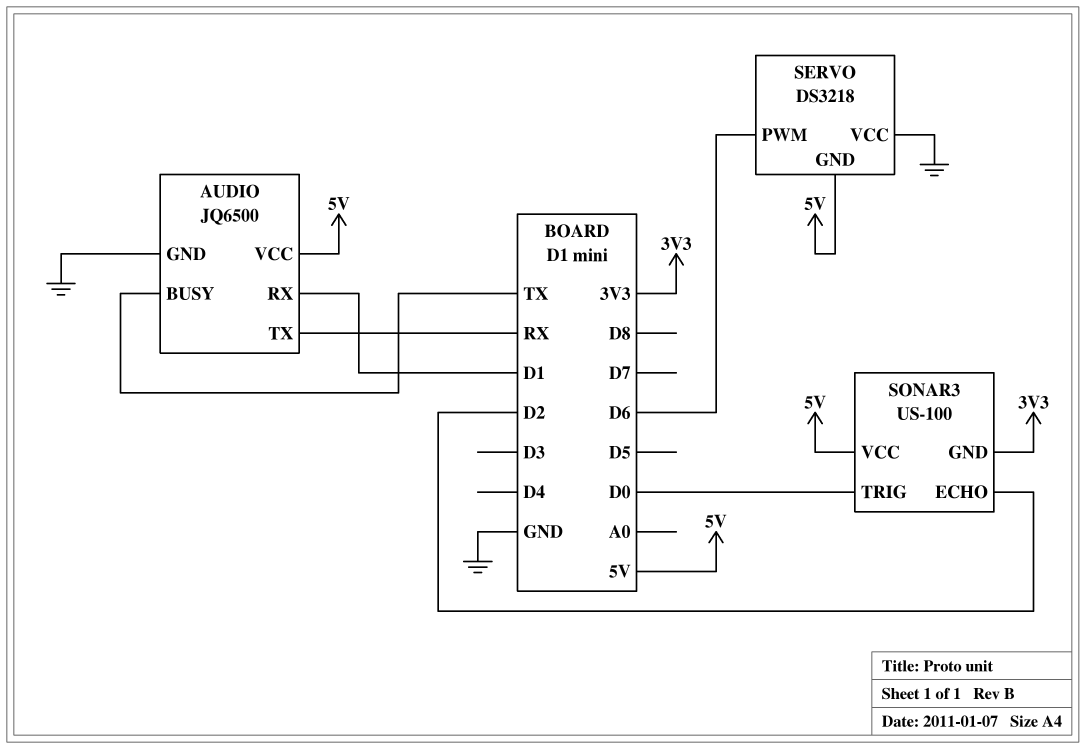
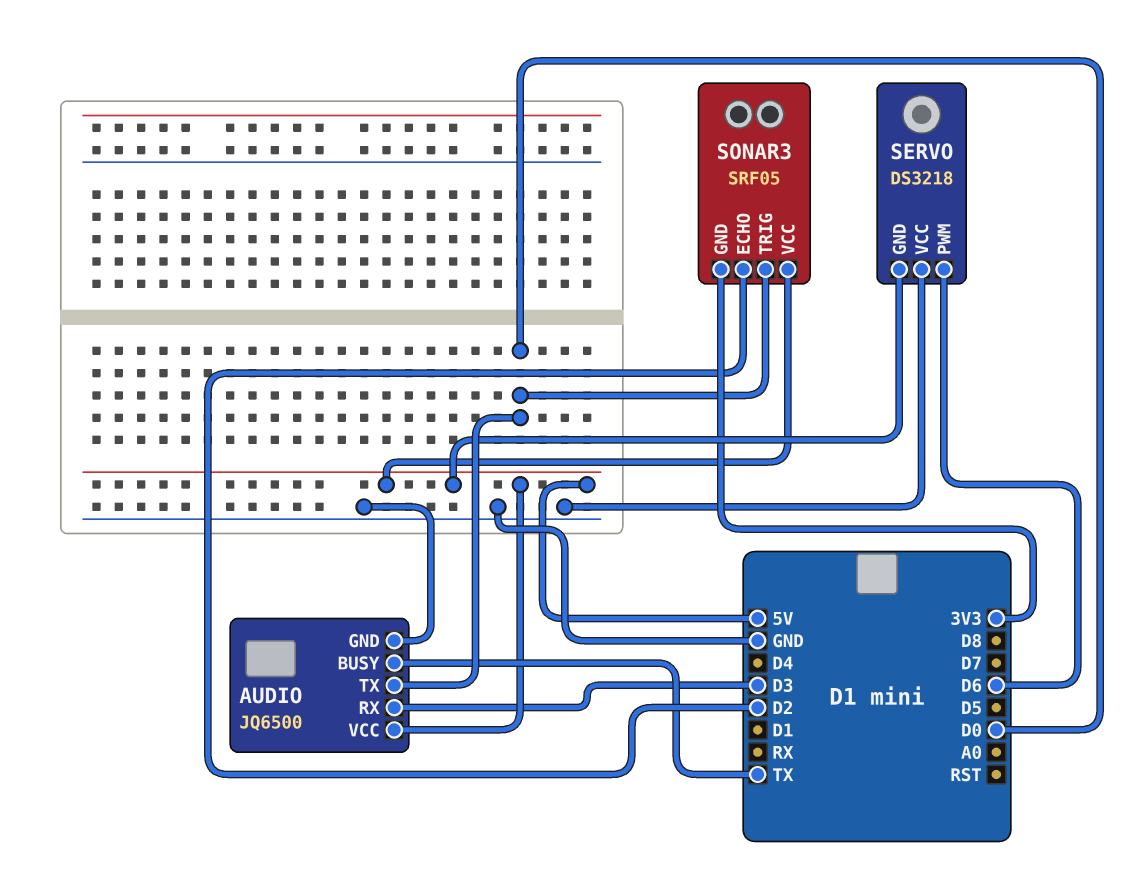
AUDIO pin RX: D1 -> D3
AUDIO pin TX: RX -> D0
SONAR3: US-100 -> SRF05

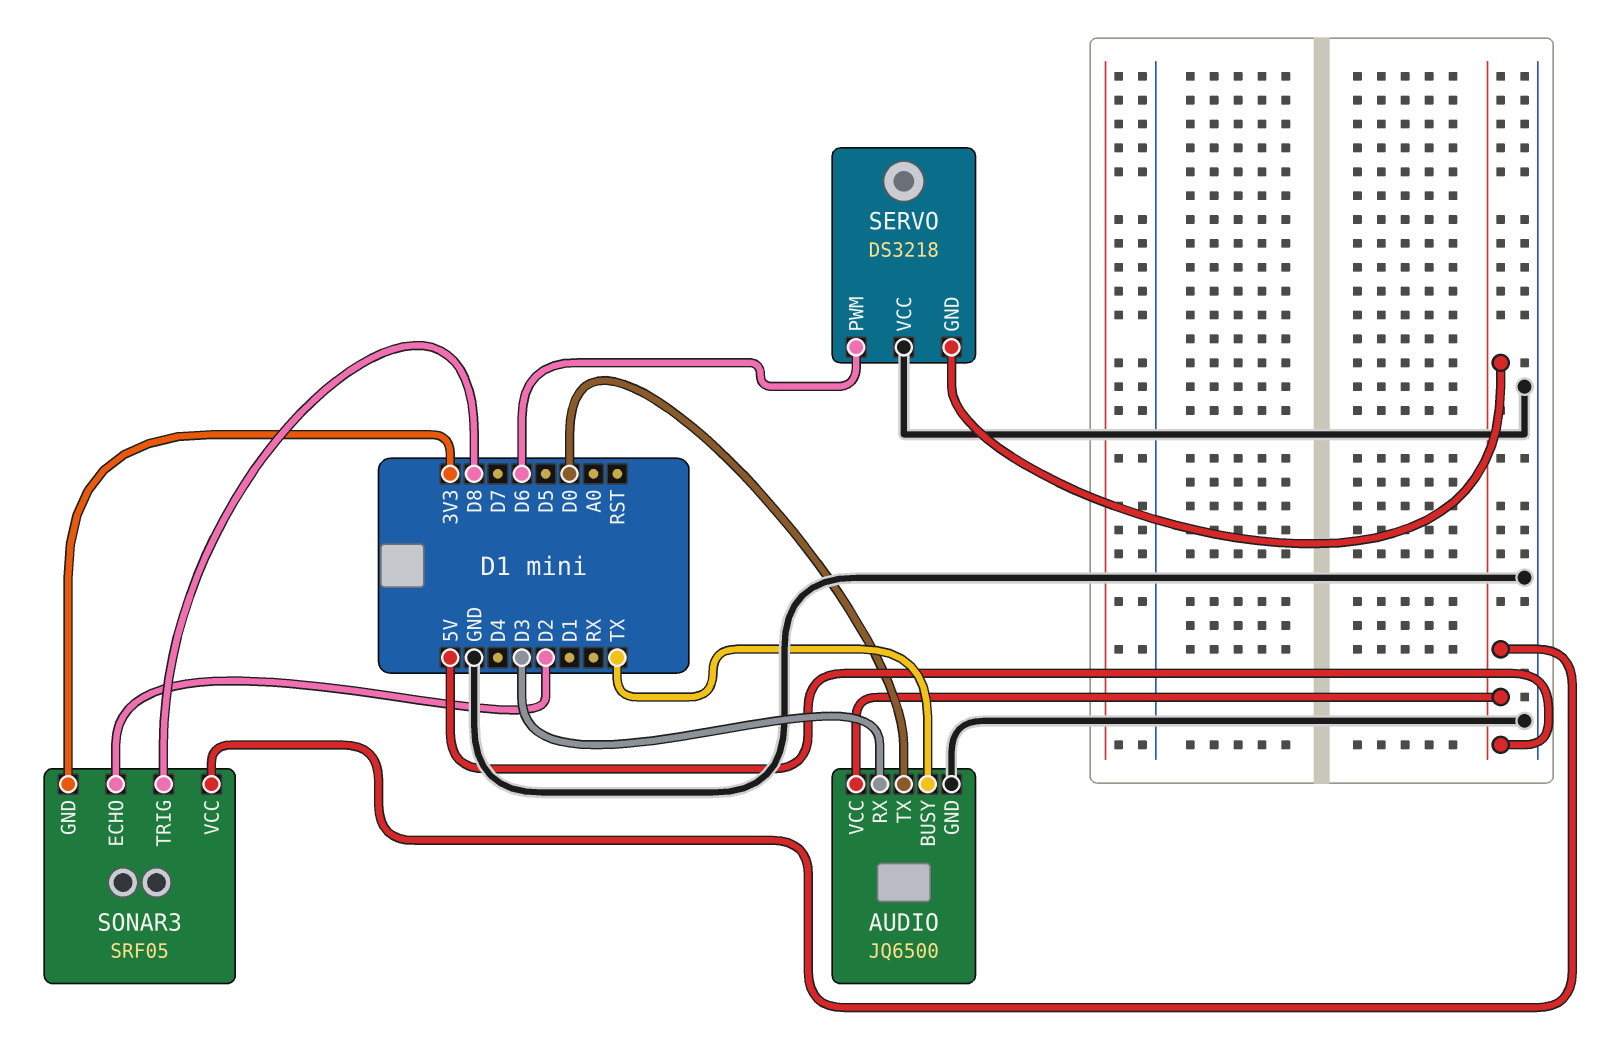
SONAR3 pin TRIG: D0 -> D8

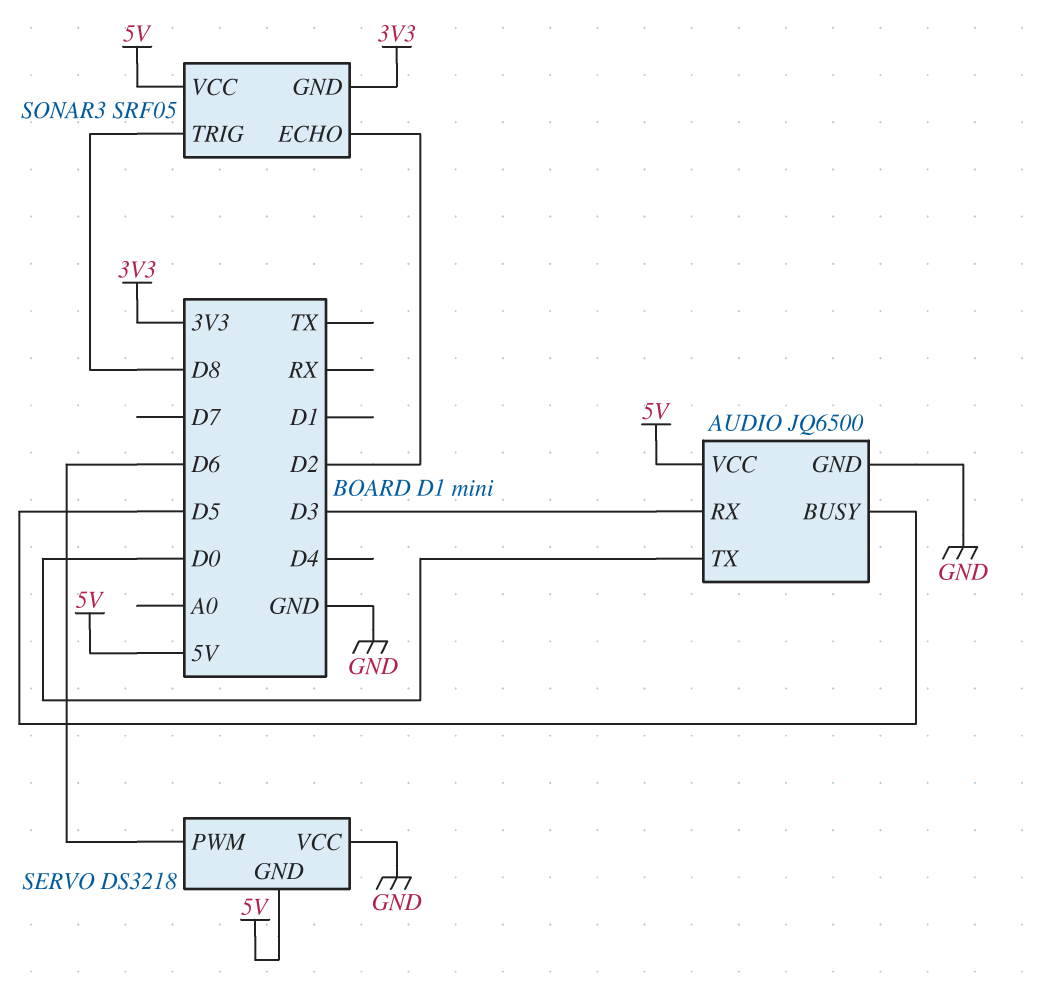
AUDIO pin BUSY: TX -> D5

